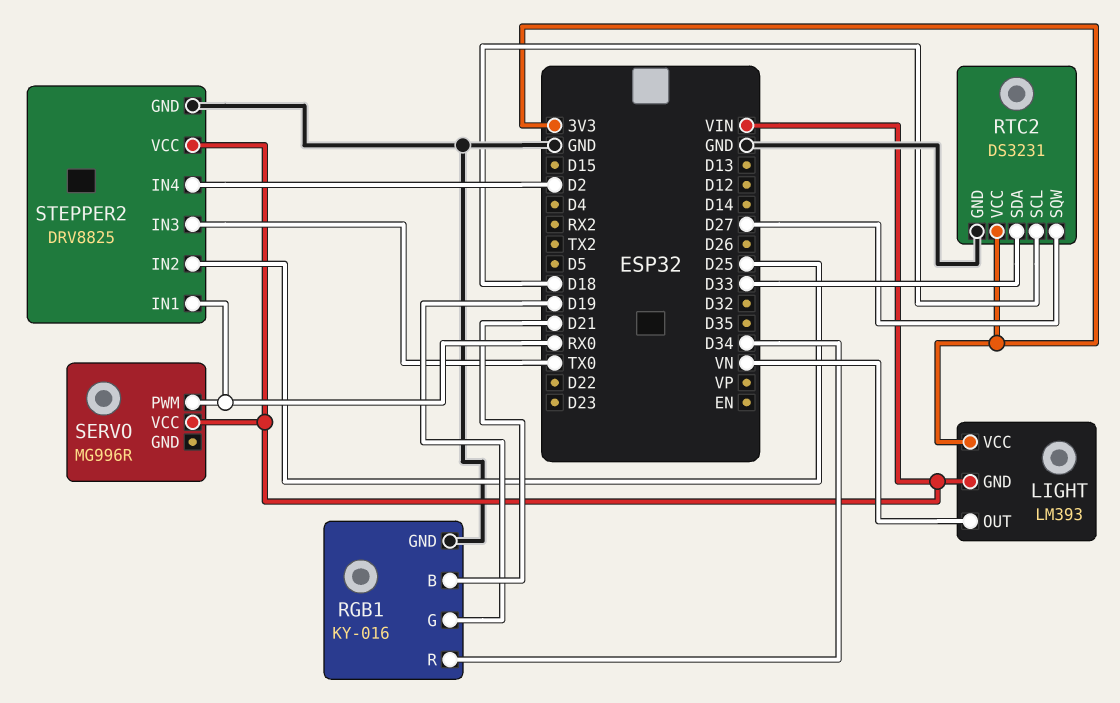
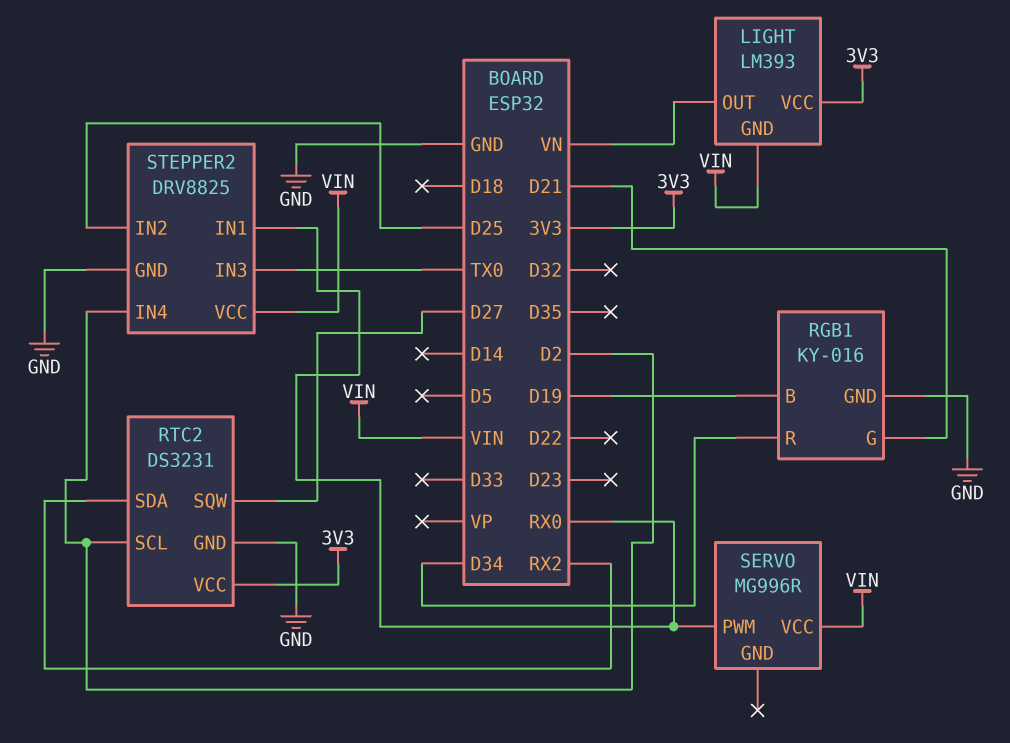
RGB1 pin B: D21 -> D19
RGB1 pin G: D19 -> D21
RTC2 pin SCL: D18 -> D2
RTC2 pin SDA: D33 -> RX2

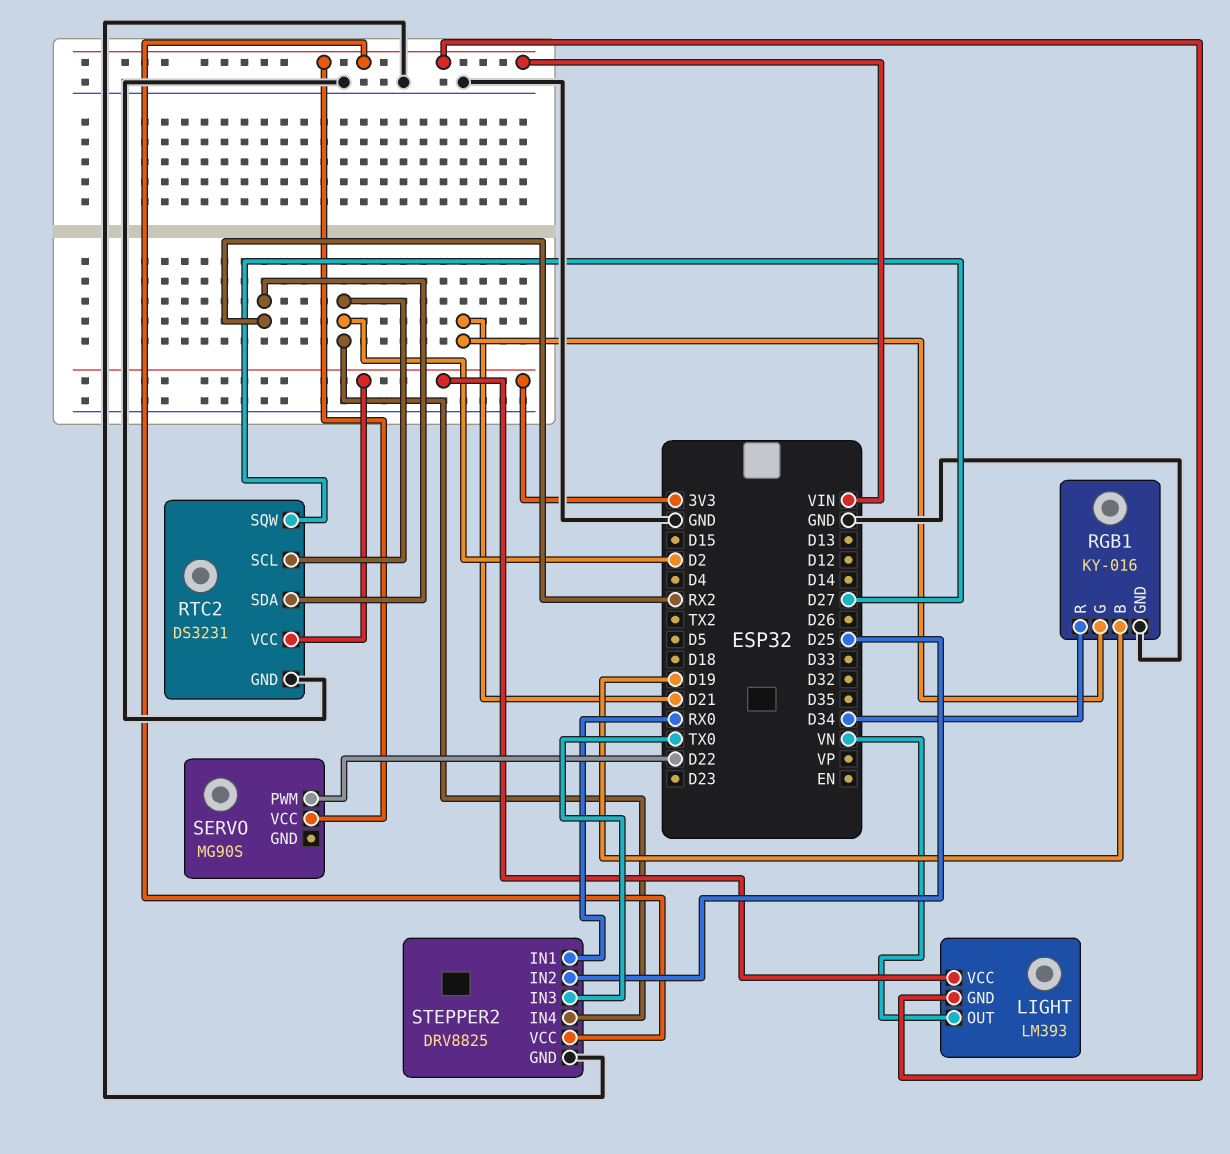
SERVO: MG996R -> MG90S
SERVO pin PWM: RX0 -> D22

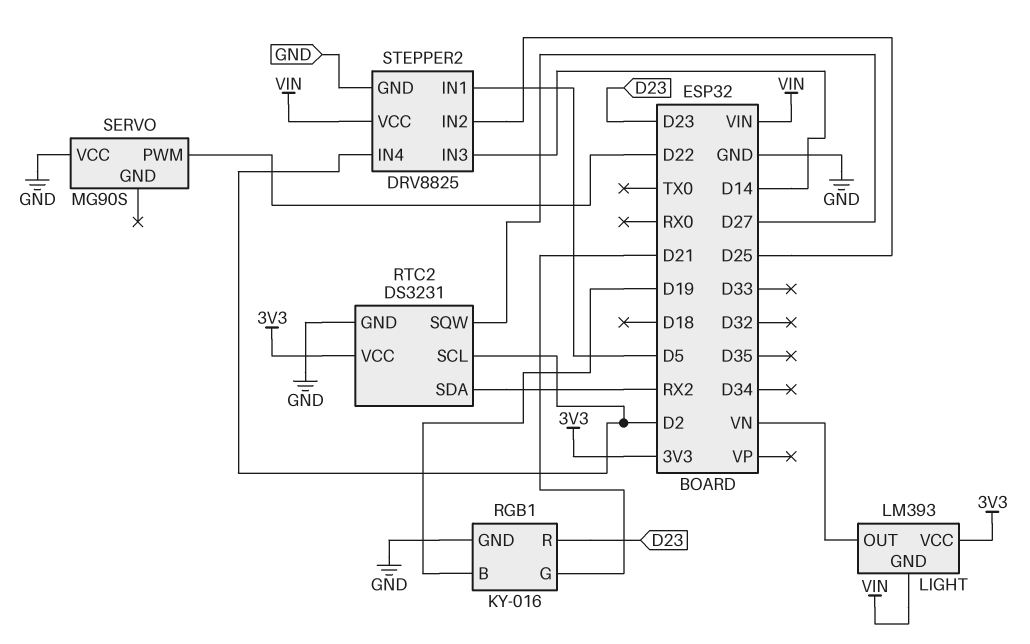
RGB1 pin R: D34 -> D23
SERVO pin VCC: VIN -> GND
STEPPER2 pin IN1: RX0 -> D5
STEPPER2 pin IN3: TX0 -> D14

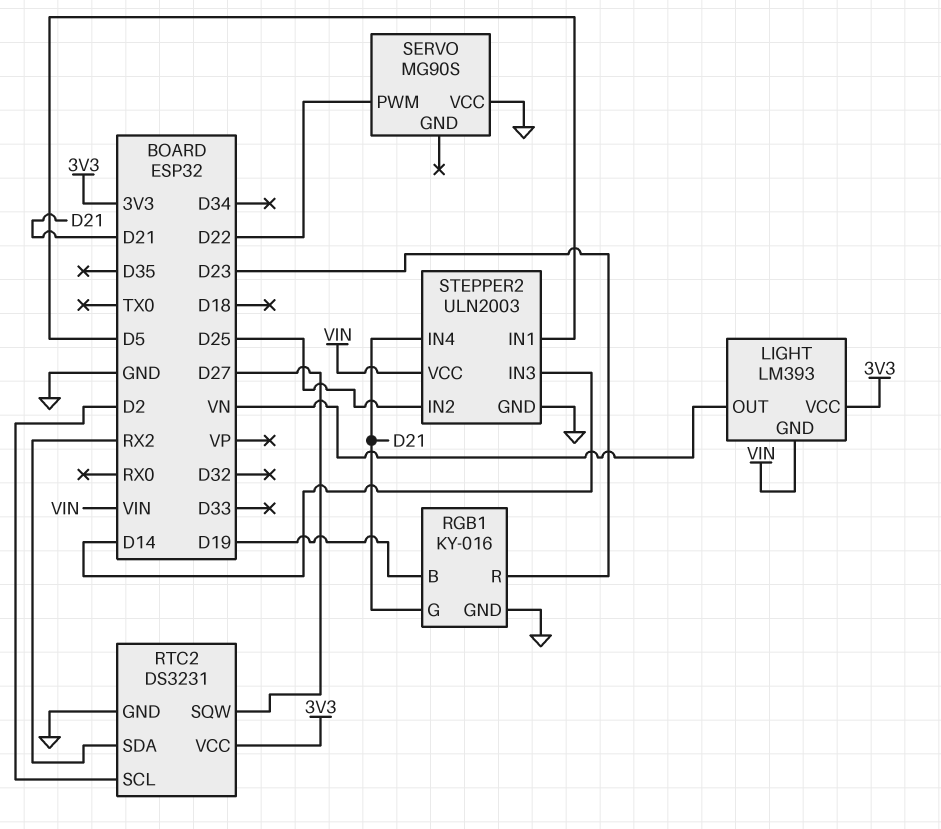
STEPPER2: DRV8825 -> ULN2003
STEPPER2 pin IN4: D2 -> D21

